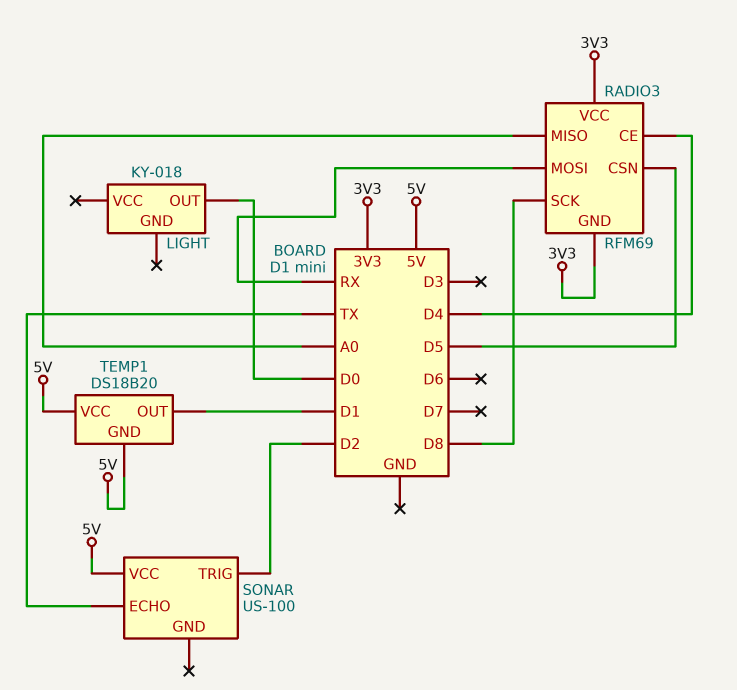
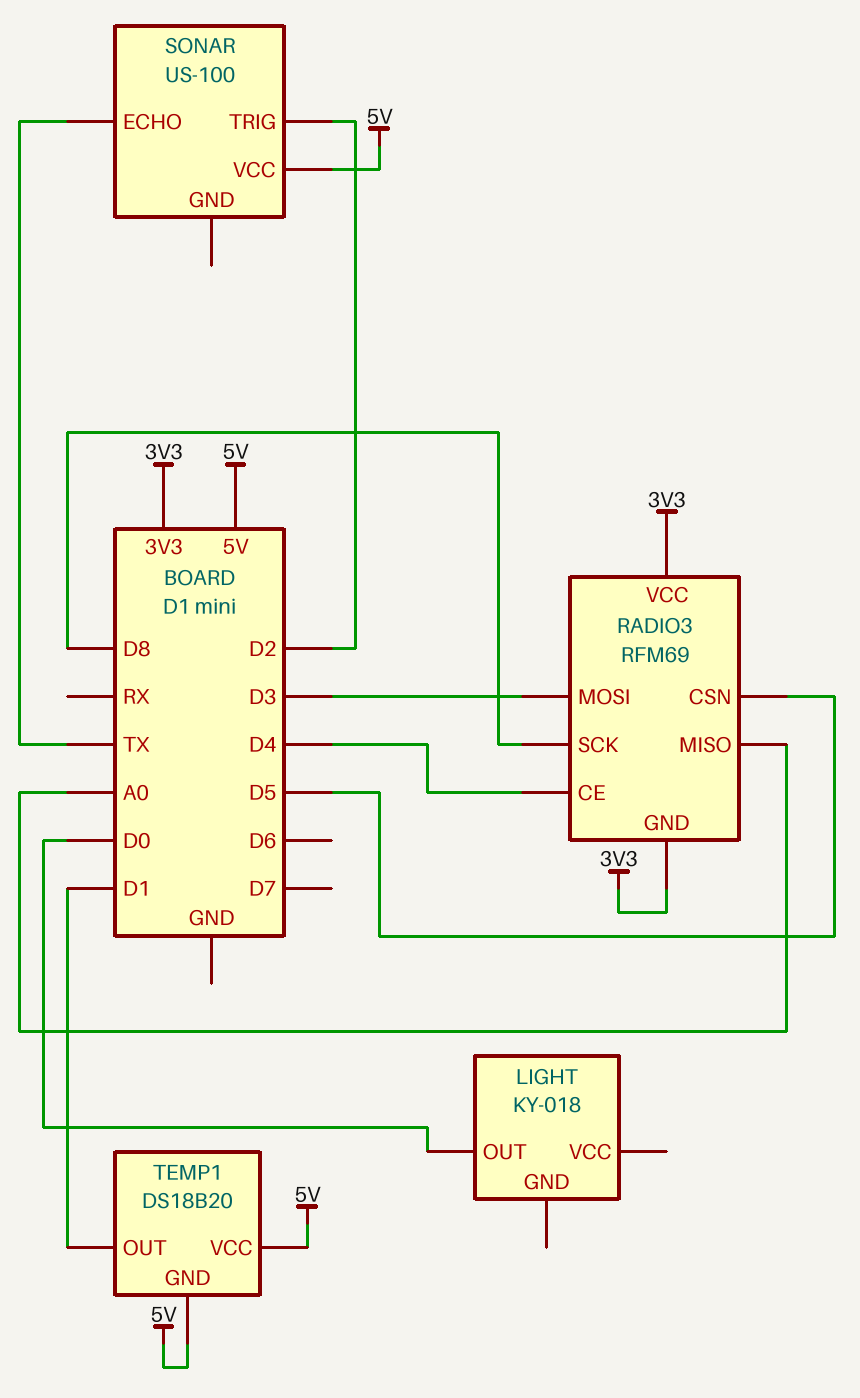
RADIO3 pin MOSI: RX -> D3

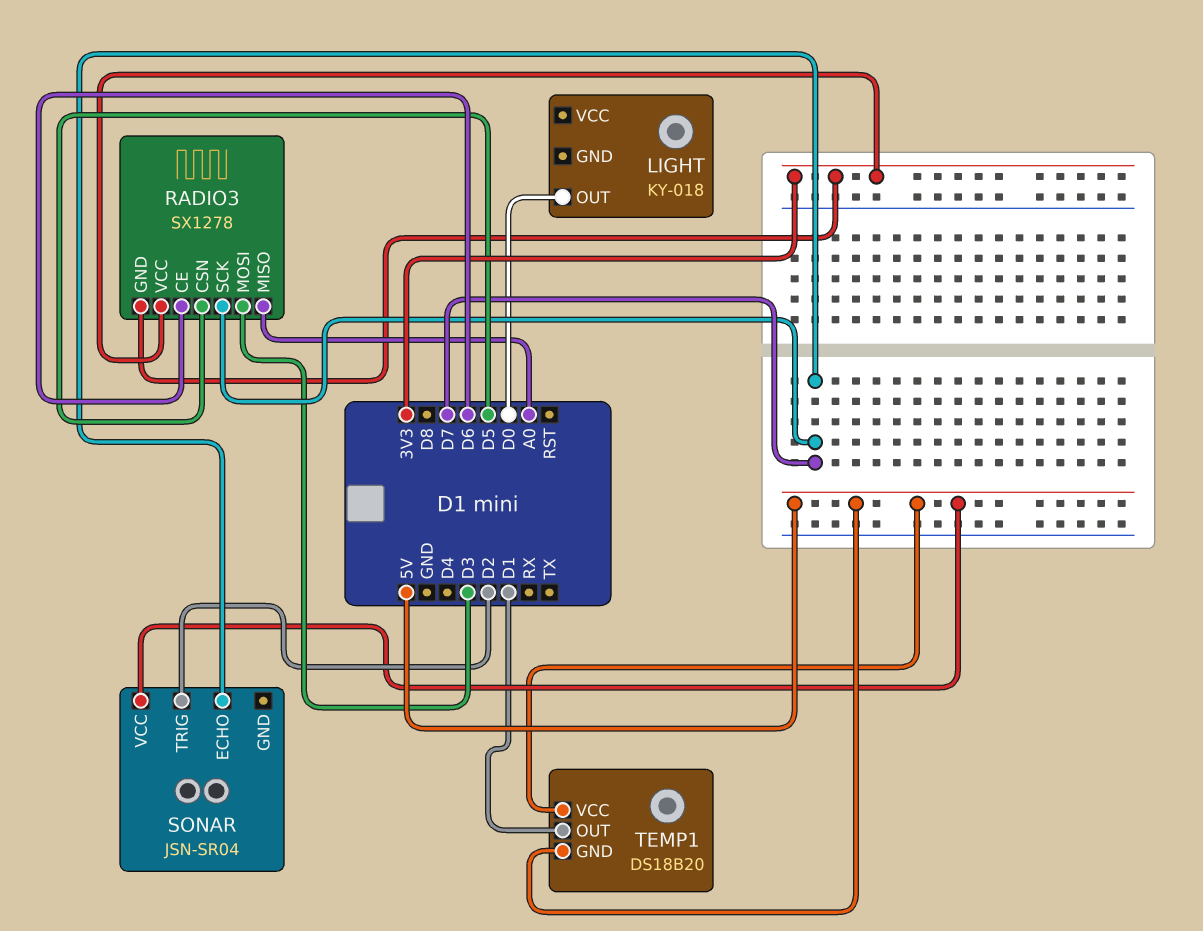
RADIO3: RFM69 -> SX1278
RADIO3 pin CE: D4 -> D6
RADIO3 pin SCK: D8 -> D7
SONAR: US-100 -> JSN-SR04
SONAR pin ECHO: TX -> D7

